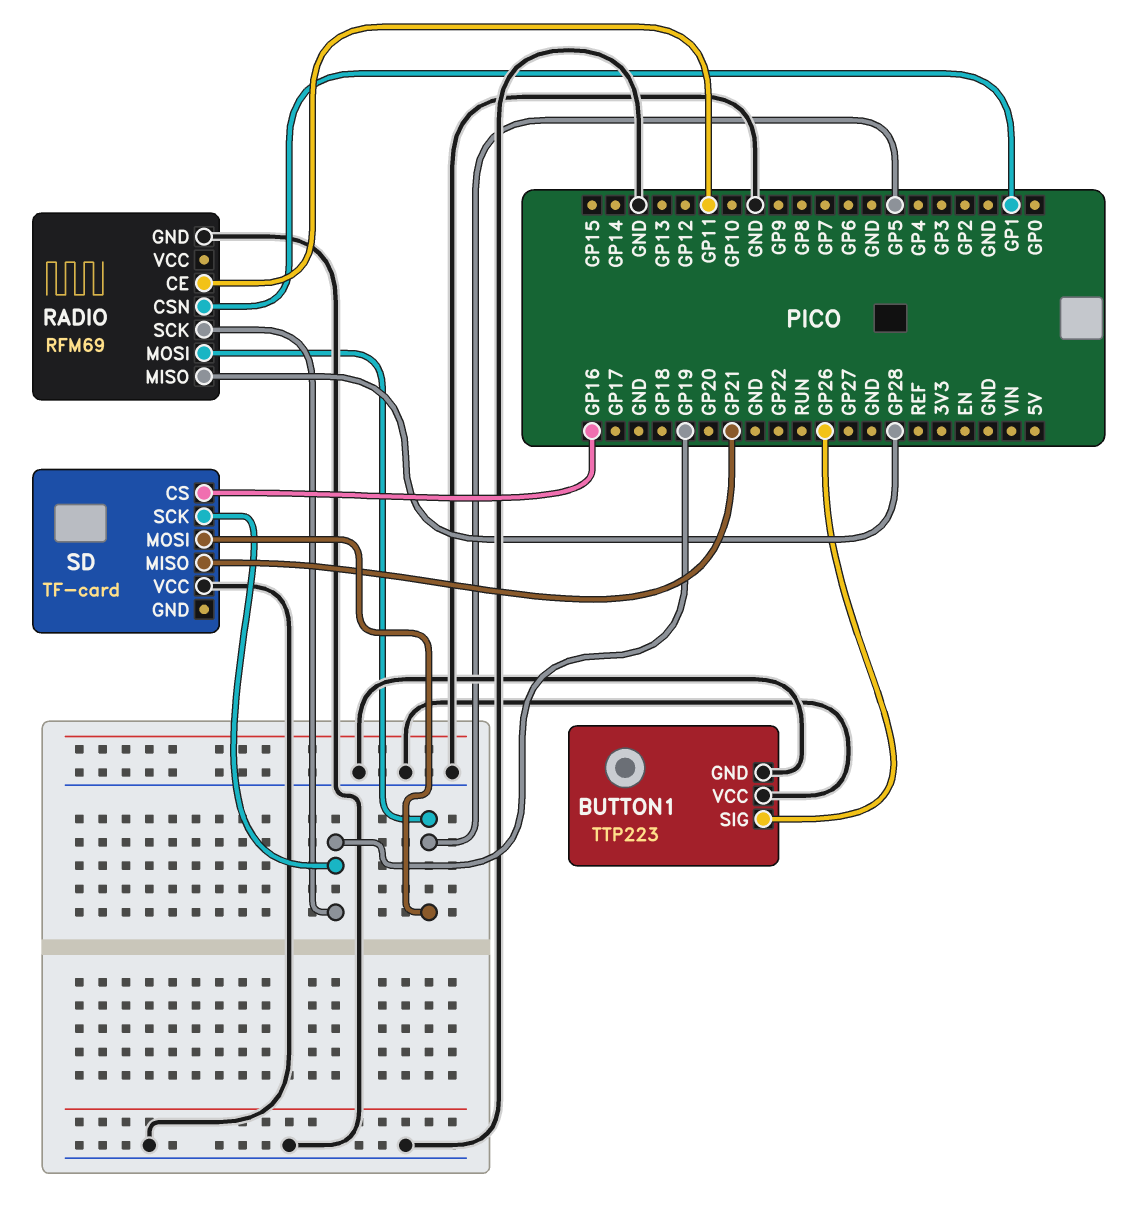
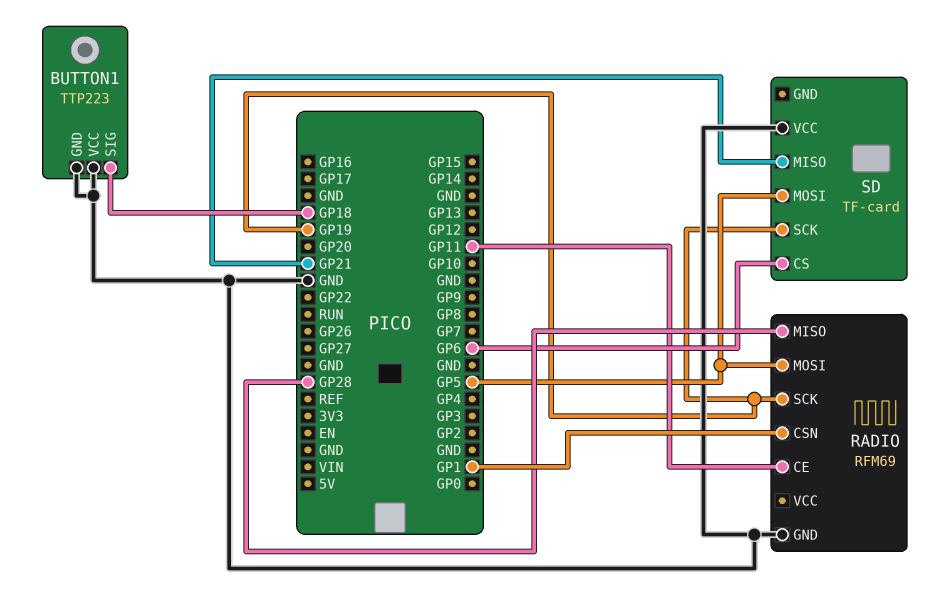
BUTTON1 pin SIG: GP26 -> GP18
SD pin CS: GP16 -> GP6

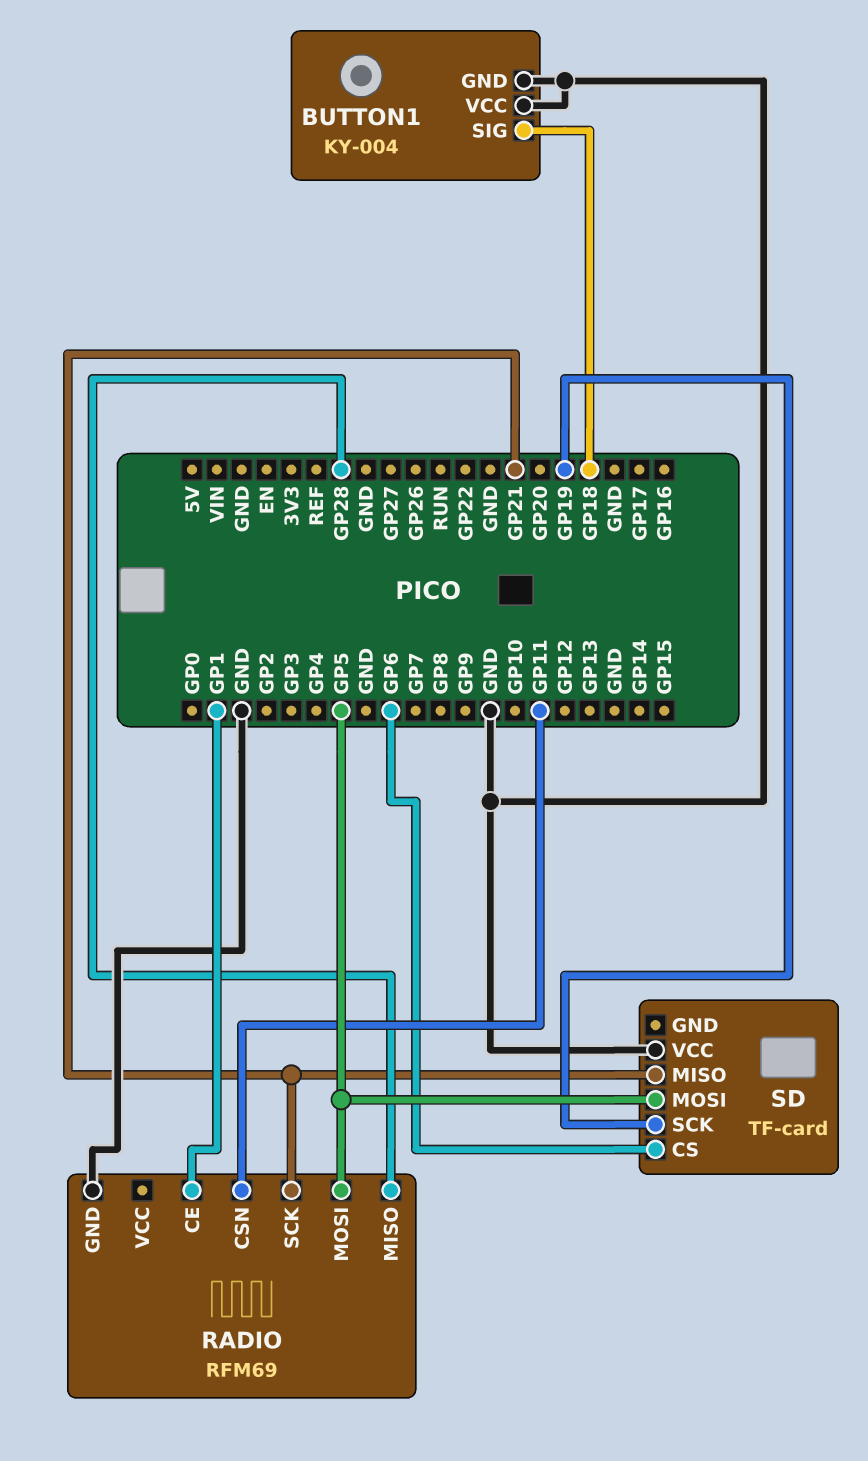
BUTTON1: TTP223 -> KY-004
RADIO pin CE: GP11 -> GP1
RADIO pin CSN: GP1 -> GP11
RADIO pin SCK: GP19 -> GP21

